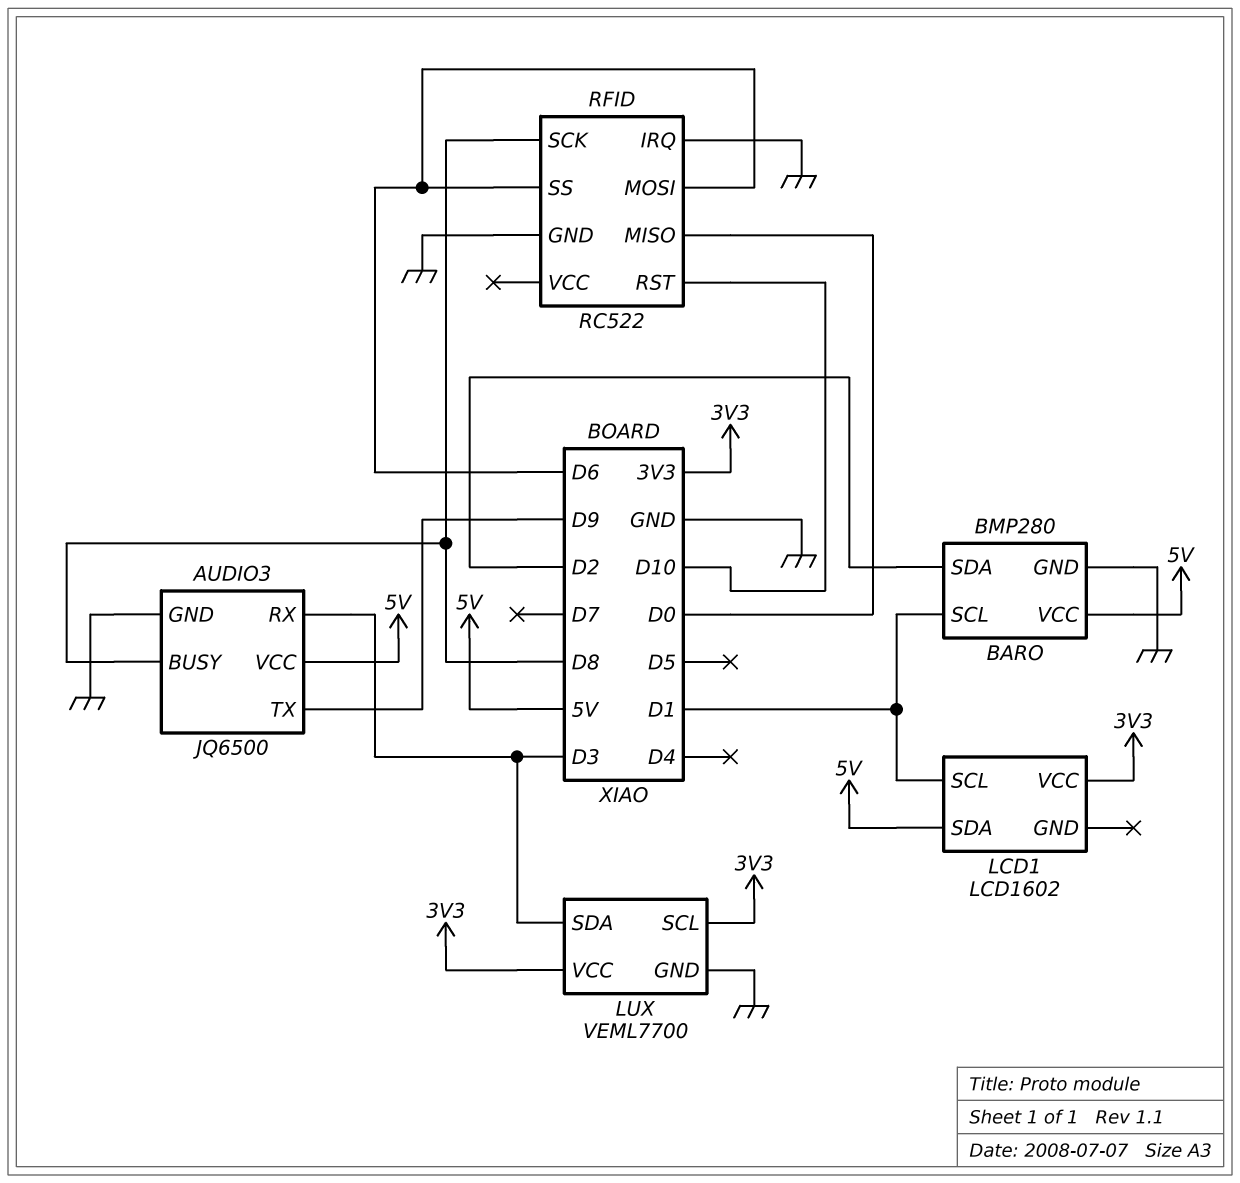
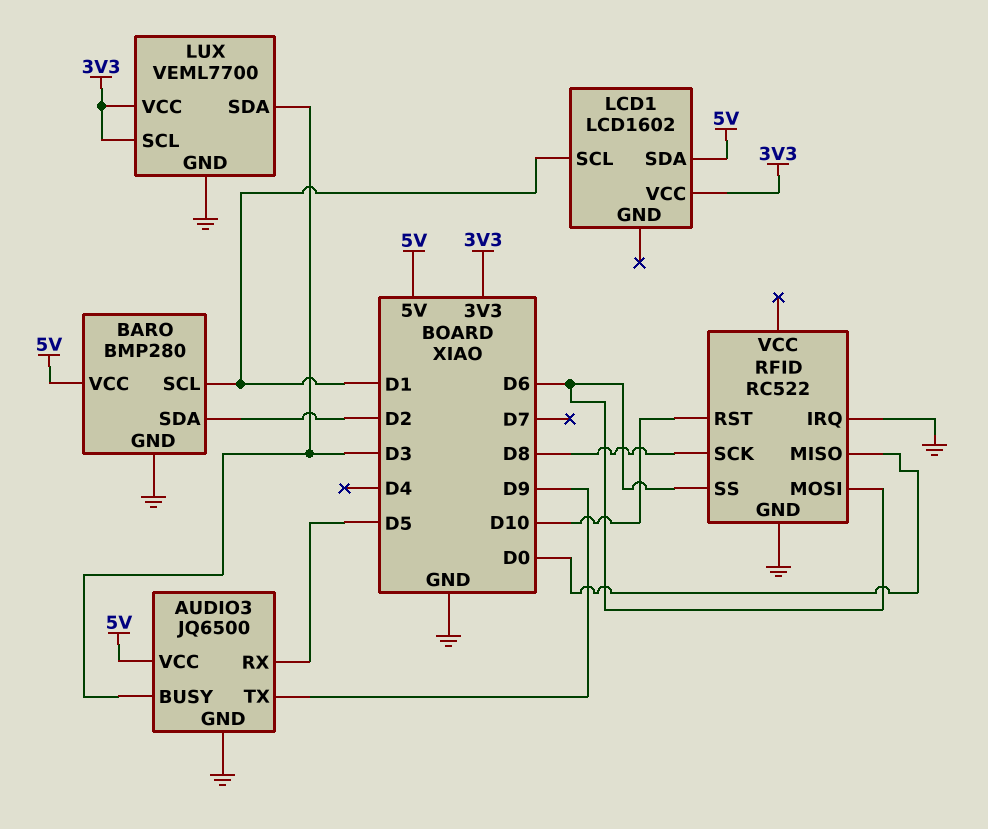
AUDIO3 pin BUSY: D8 -> D3
AUDIO3 pin RX: D3 -> D5

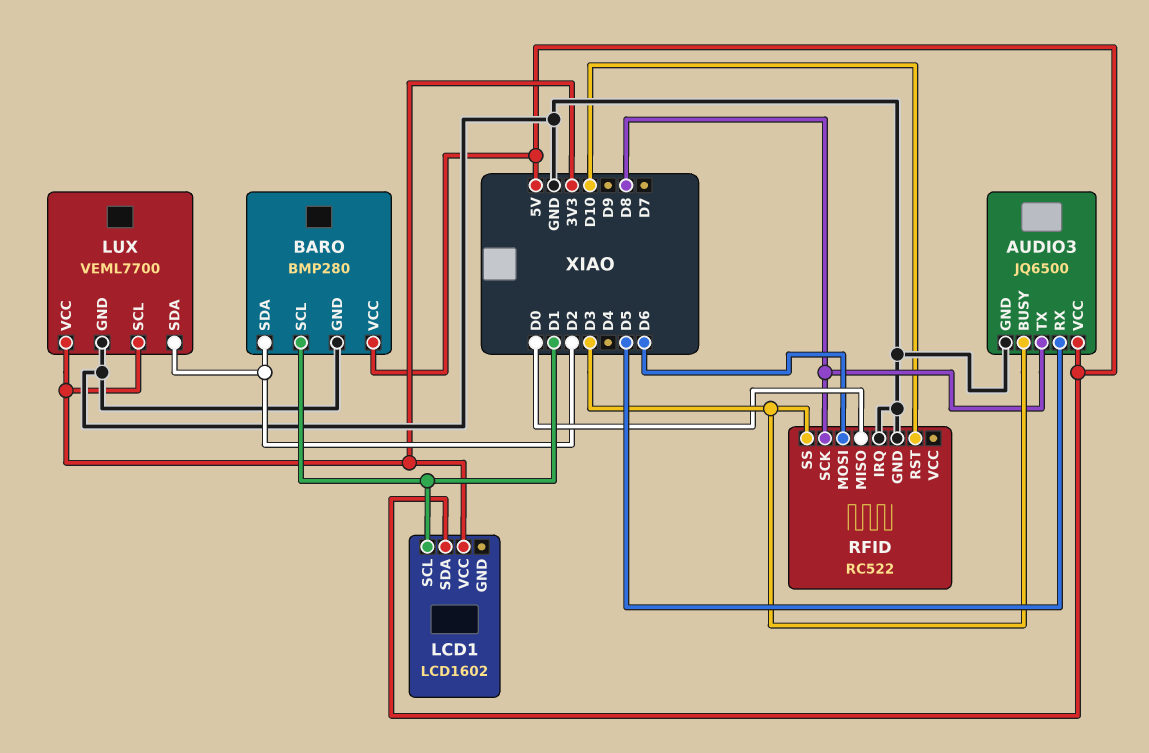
AUDIO3 pin TX: D9 -> D8
LUX pin SDA: D3 -> D2
RFID pin SS: D6 -> D3

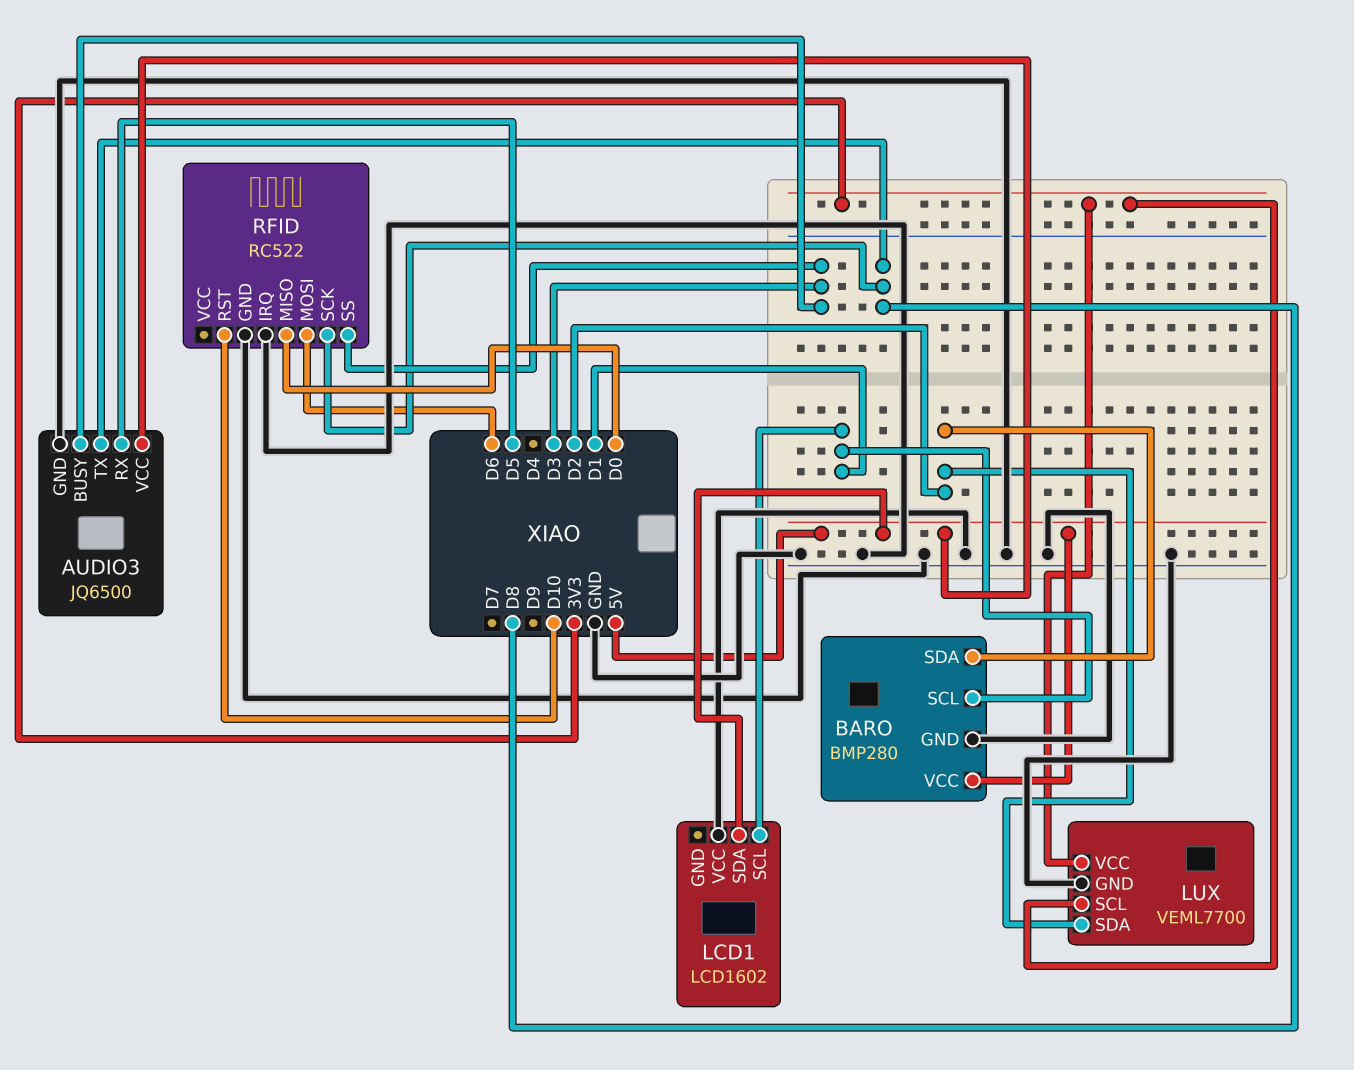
LCD1 pin VCC: 3V3 -> GND

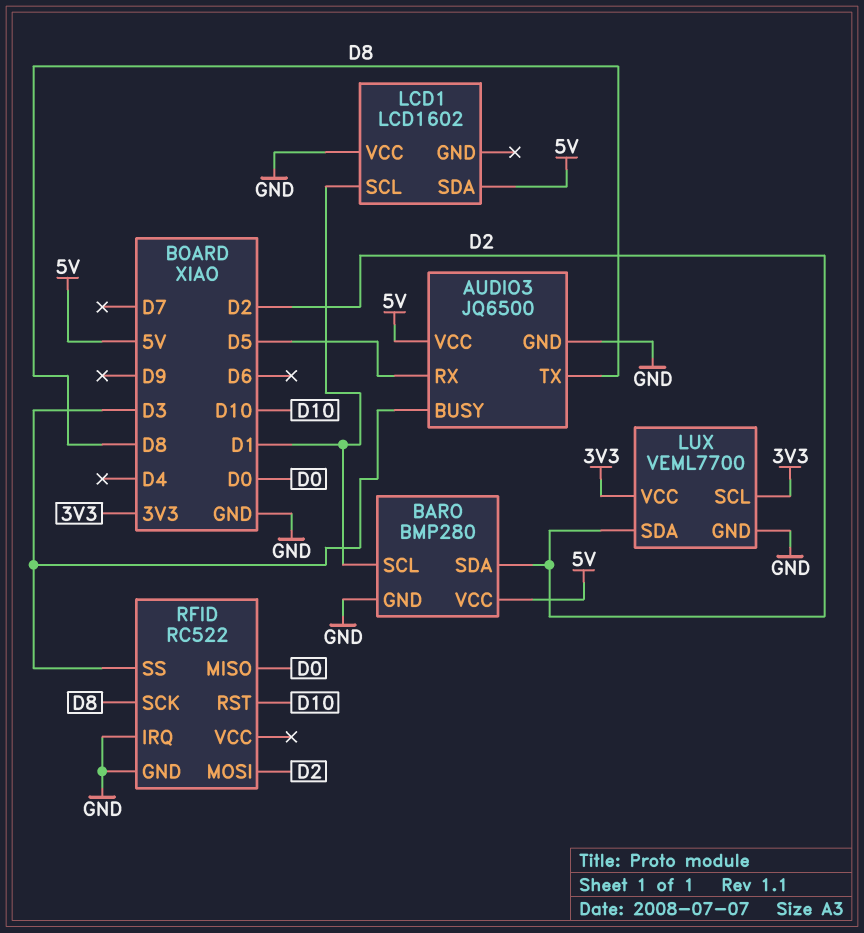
RFID pin MOSI: D6 -> D2

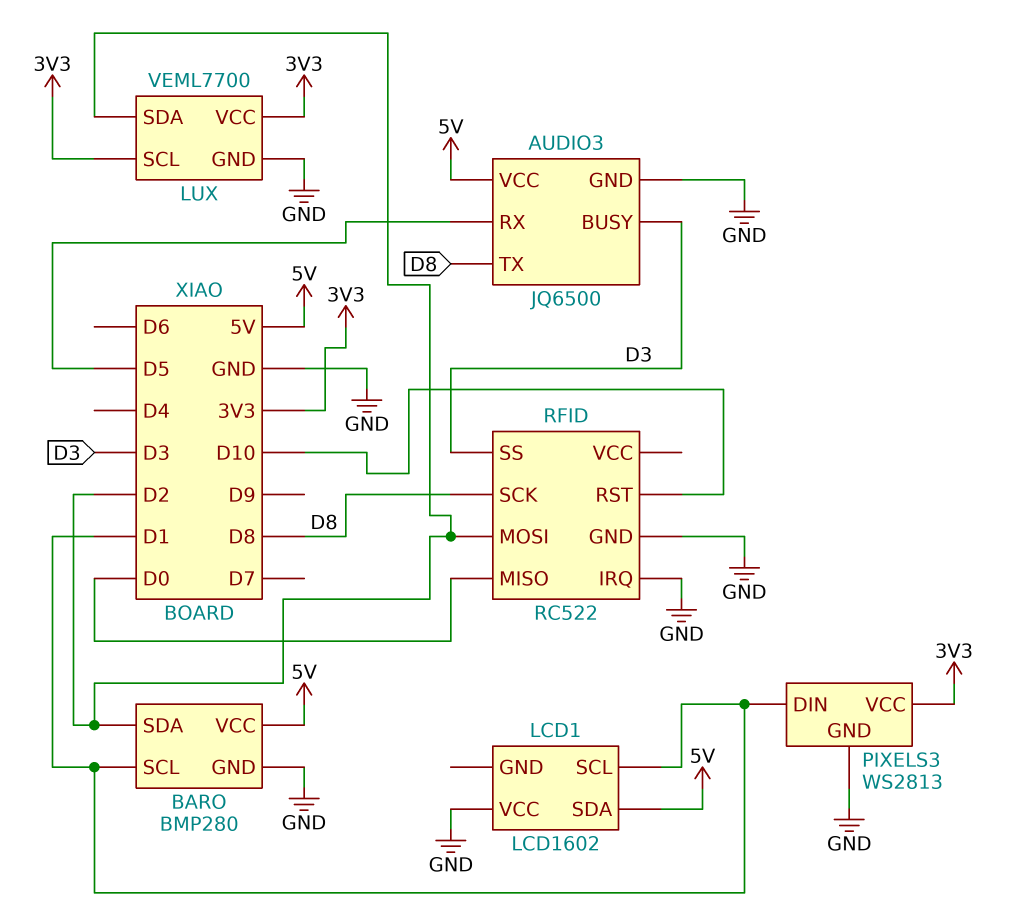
PIXELS3: none -> WS2813
PIXELS3 pin DIN: none -> D1
PIXELS3 pin GND: none -> GND
PIXELS3 pin VCC: none -> 3V3

